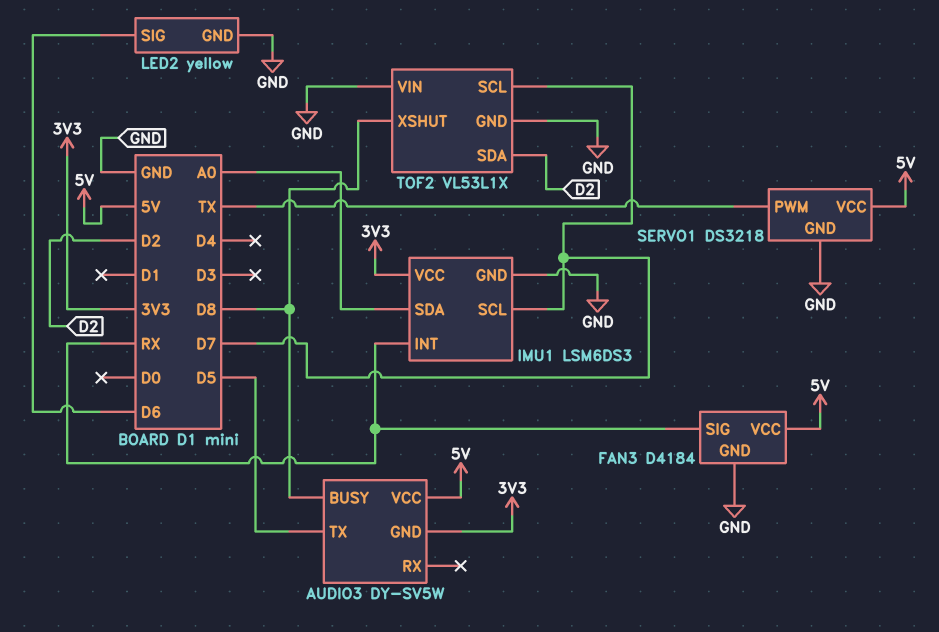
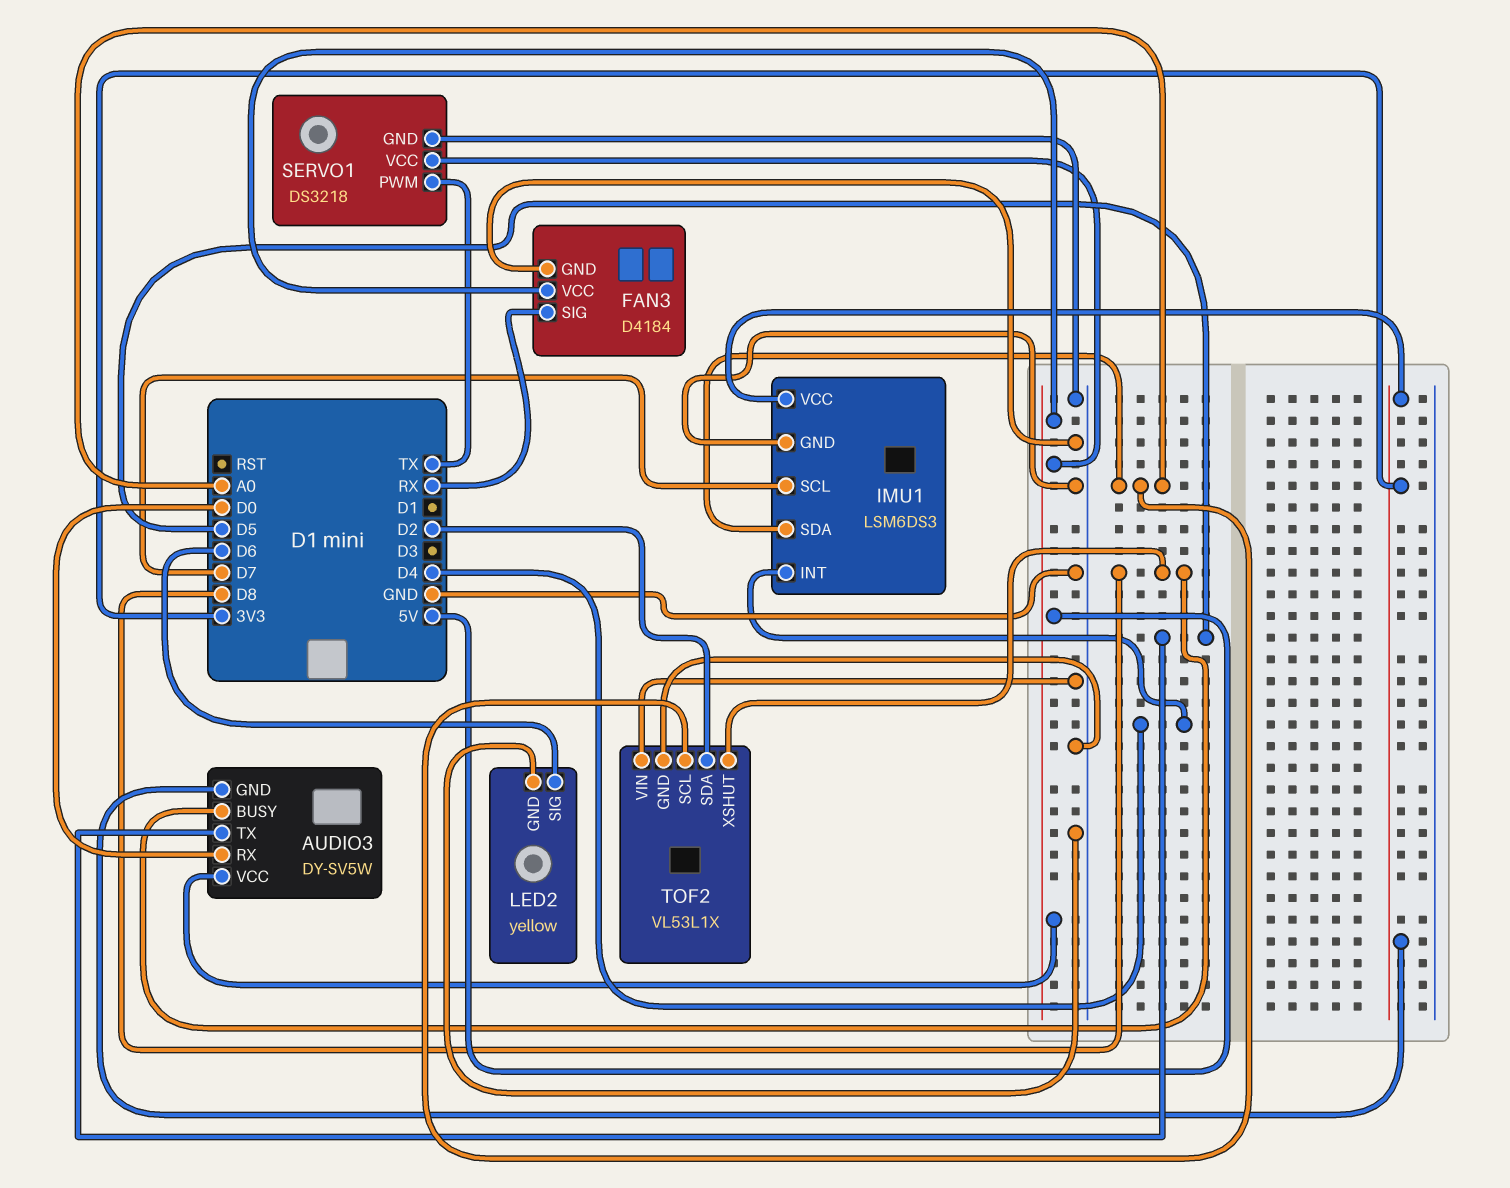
AUDIO3 pin RX: none -> D0
IMU1 pin INT: RX -> D4
TOF2 pin SCL: D7 -> A0

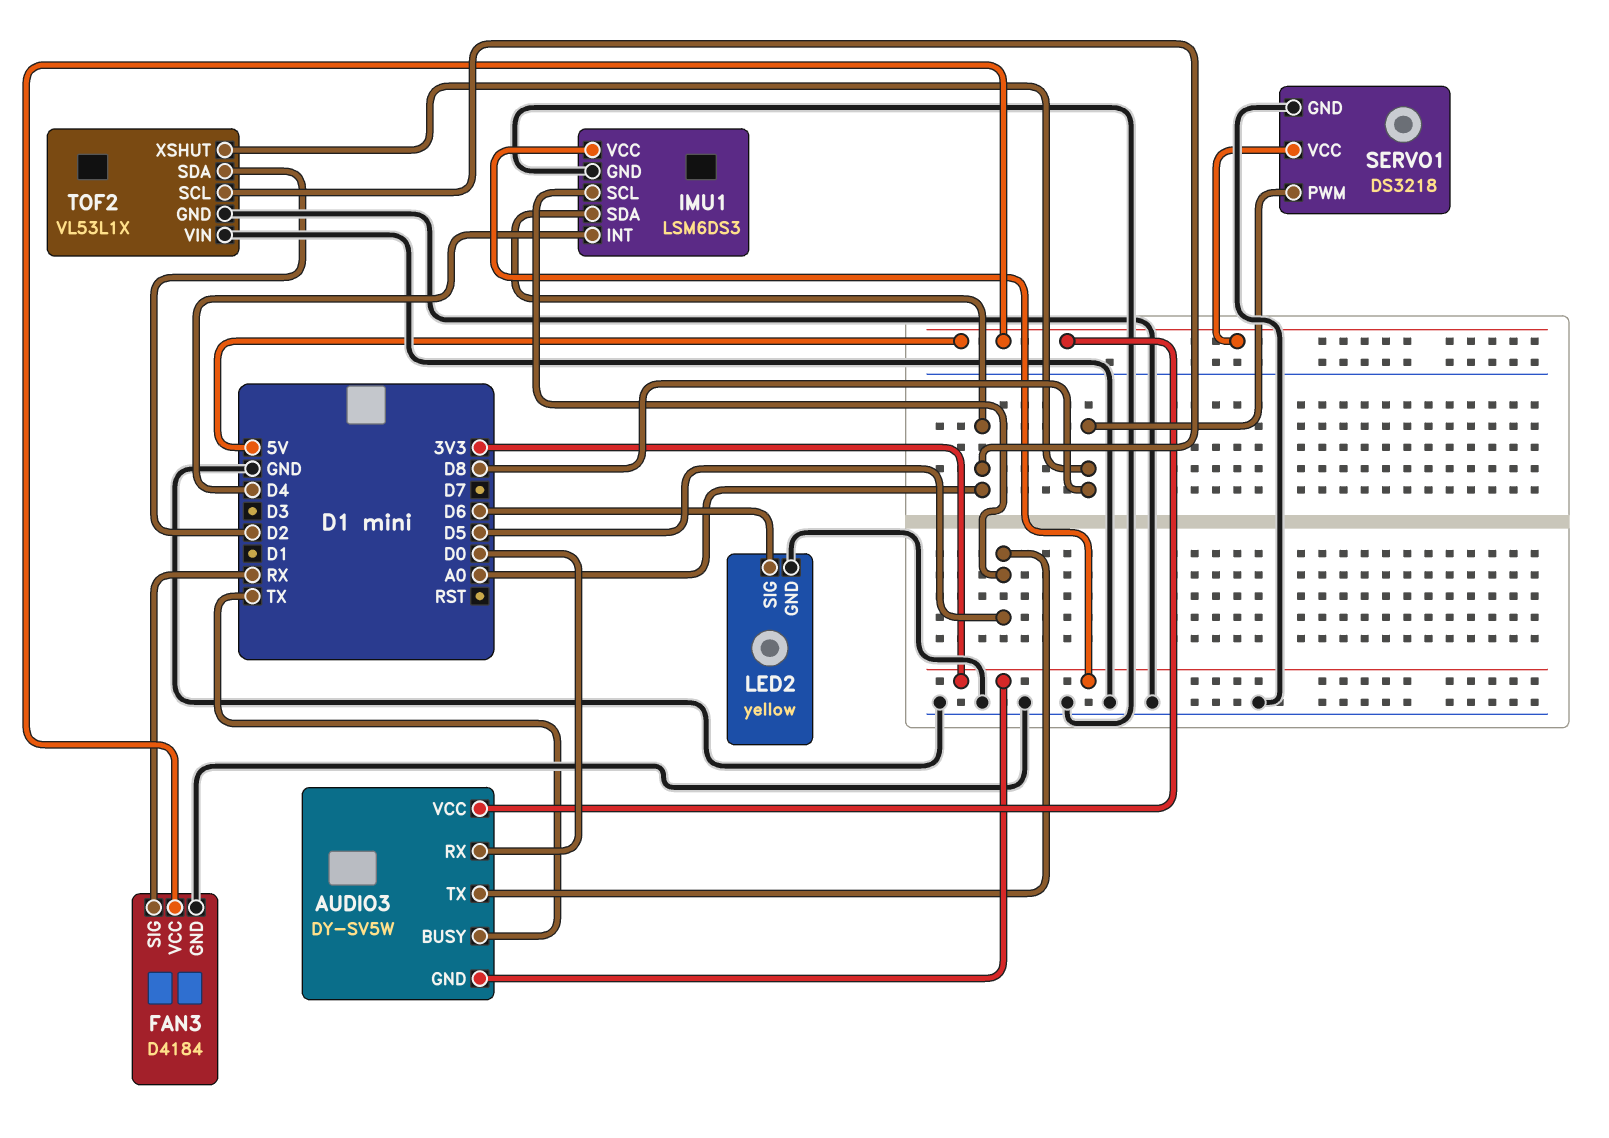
AUDIO3 pin BUSY: D8 -> TX
IMU1 pin SCL: D7 -> D5
SERVO1 pin PWM: TX -> D8

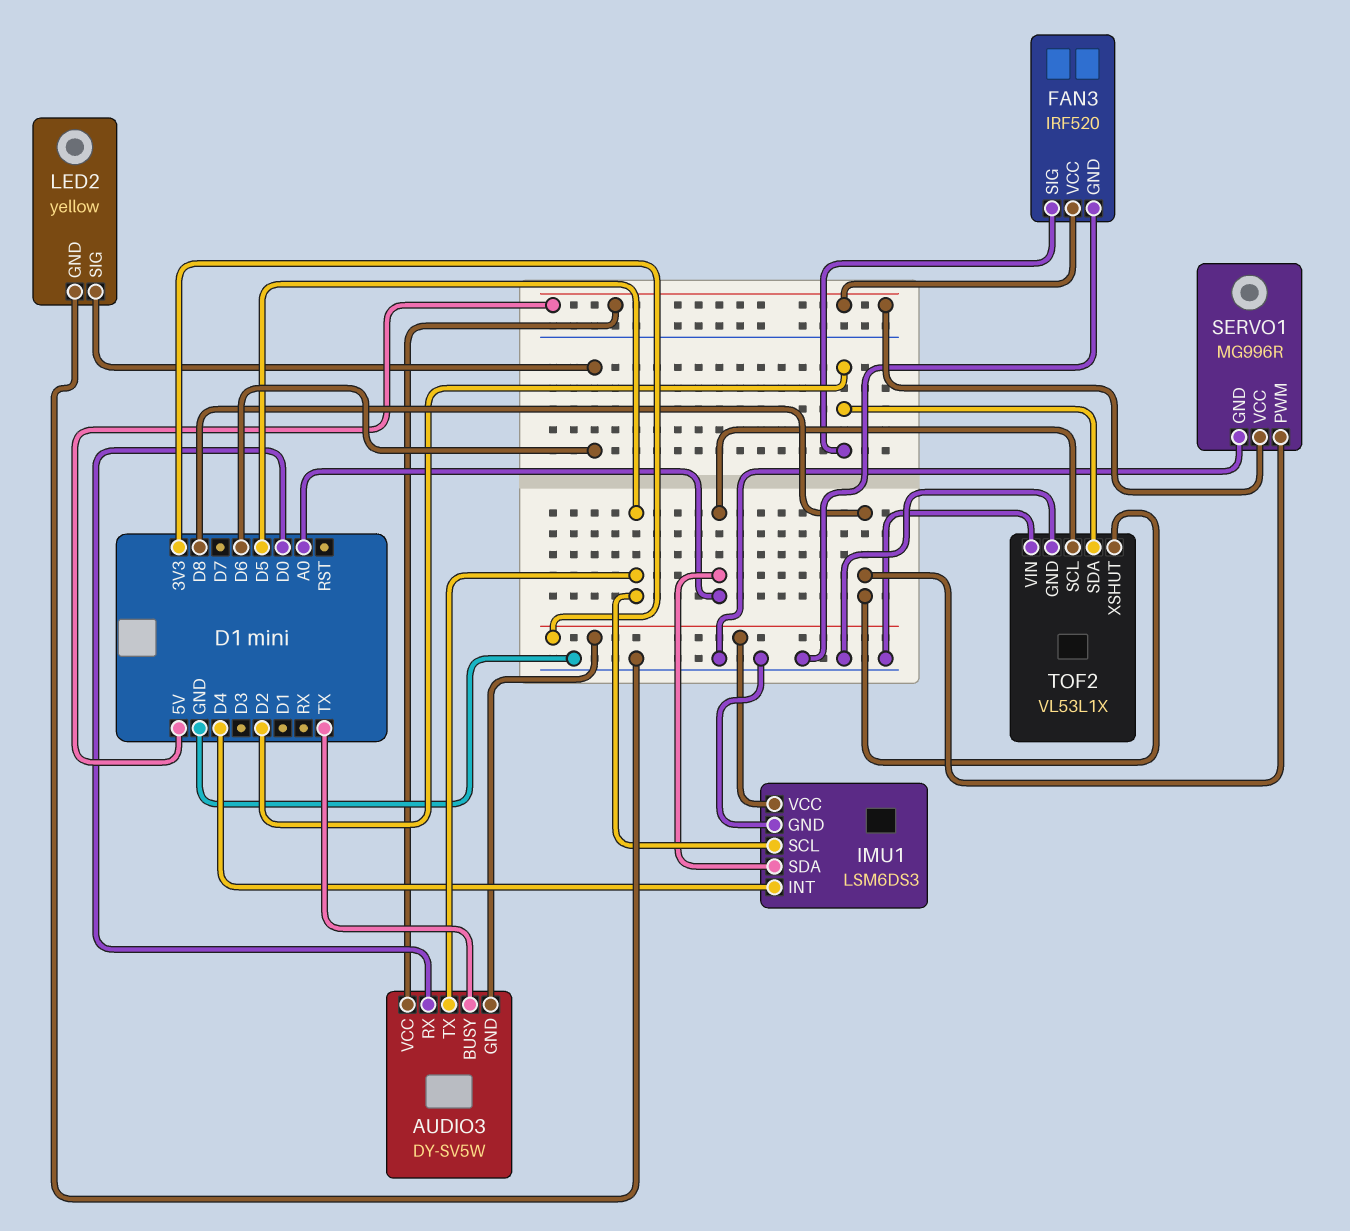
FAN3: D4184 -> IRF520
FAN3 pin SIG: RX -> D2
SERVO1: DS3218 -> MG996R

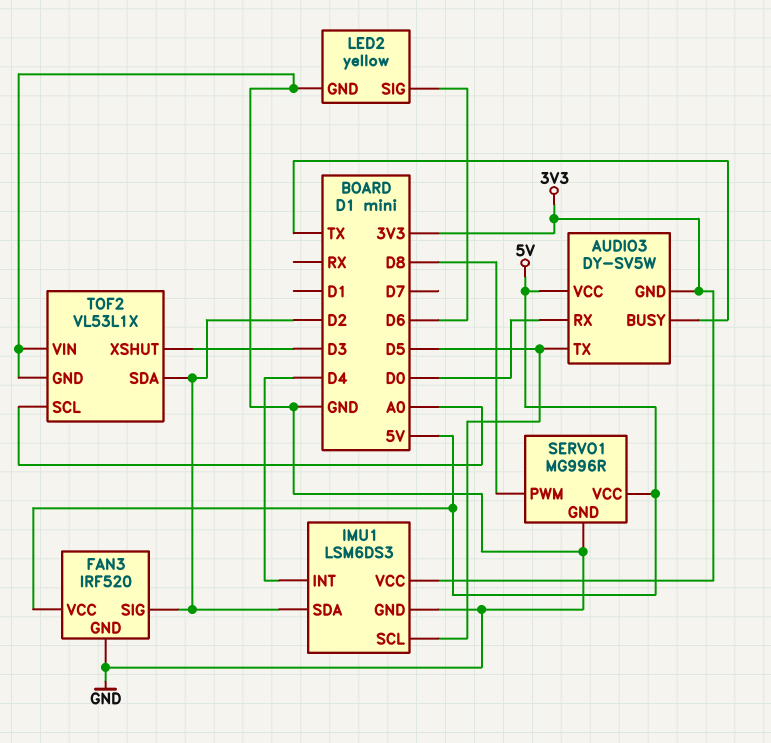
IMU1 pin SDA: A0 -> D2
TOF2 pin XSHUT: D8 -> D3

